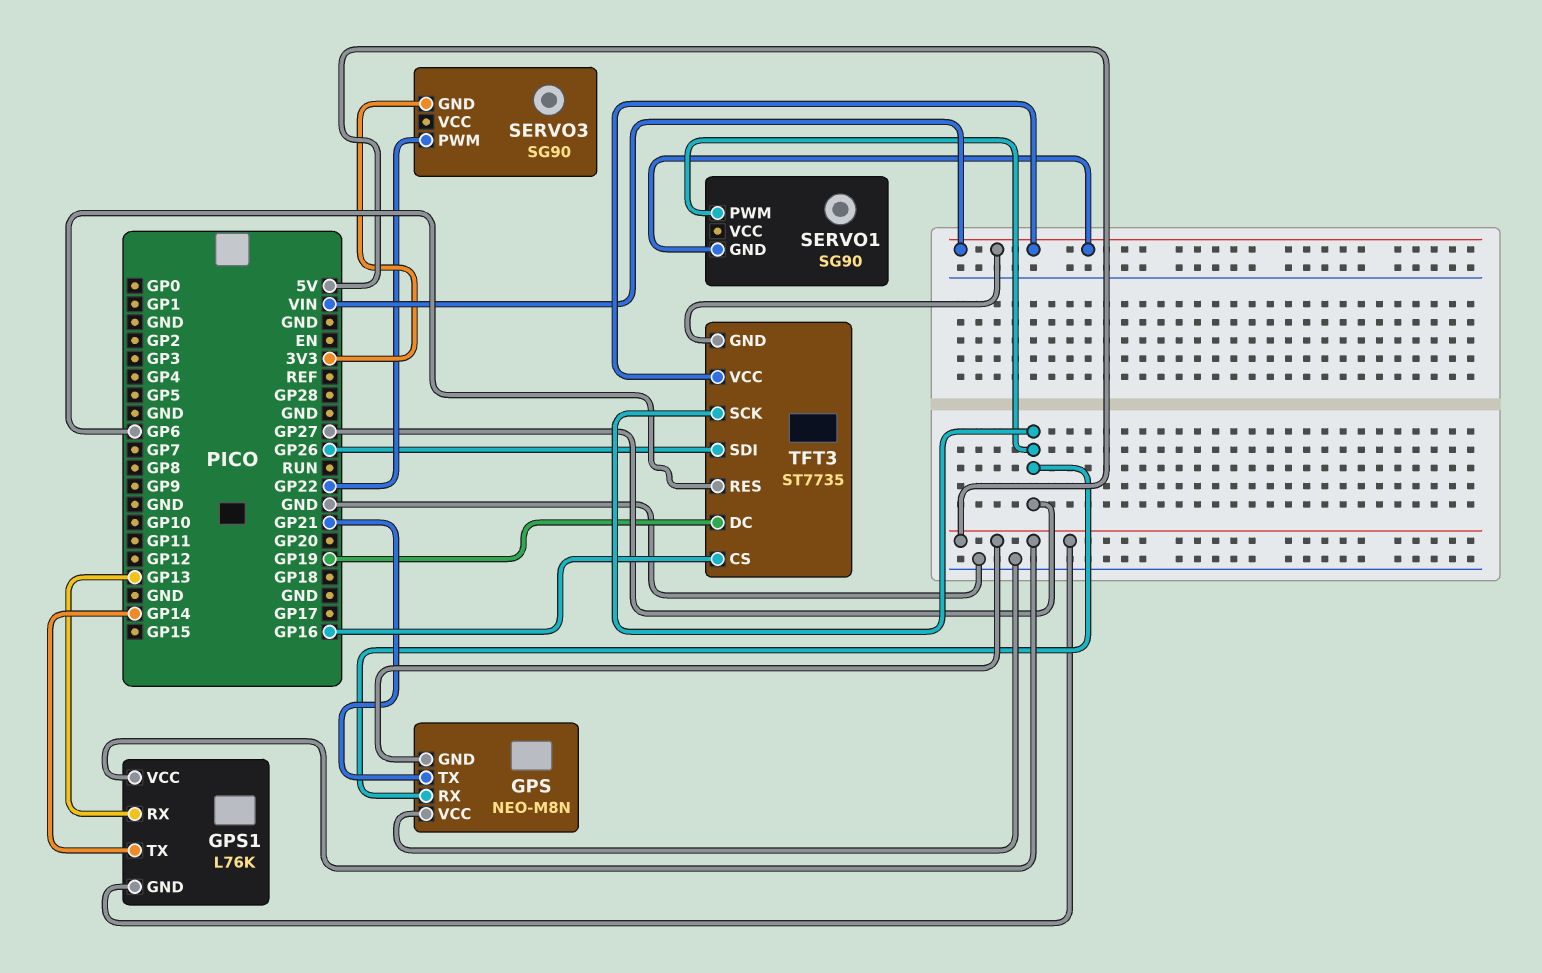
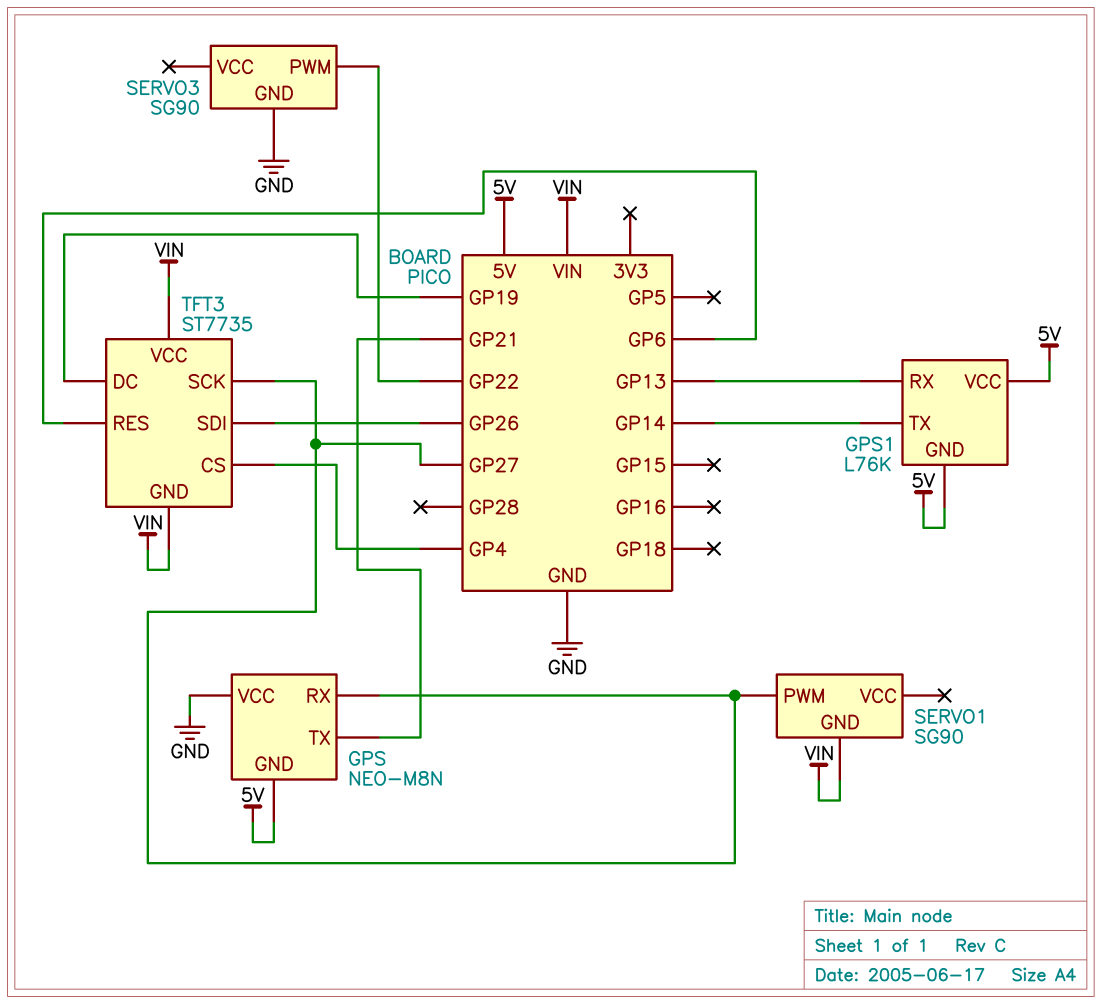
SERVO3 pin GND: 3V3 -> GND
TFT3 pin CS: GP16 -> GP4

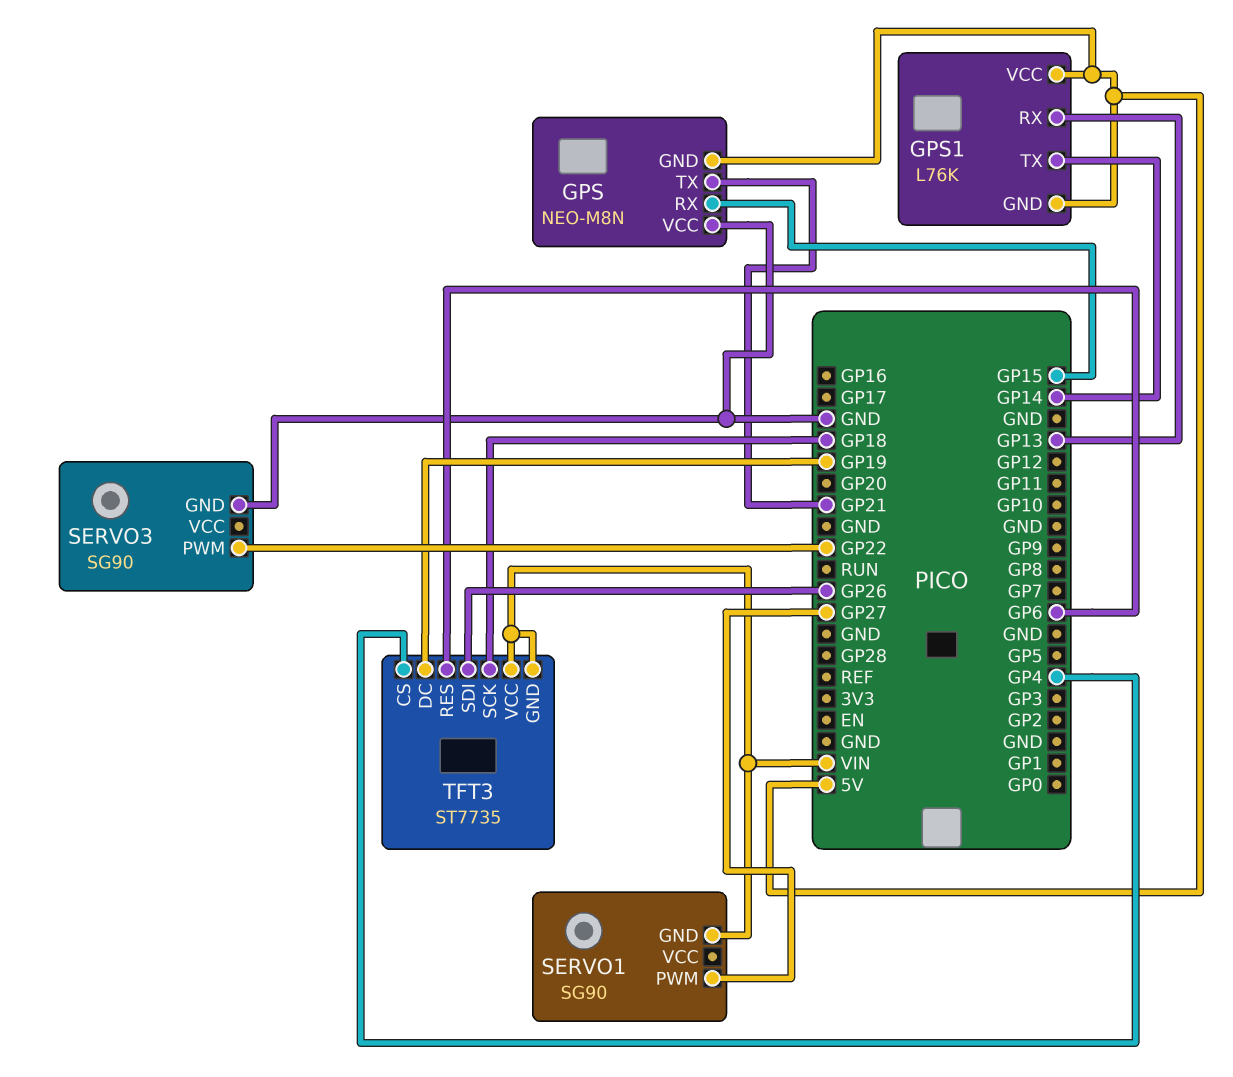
GPS pin RX: GP27 -> GP15
TFT3 pin SCK: GP27 -> GP18

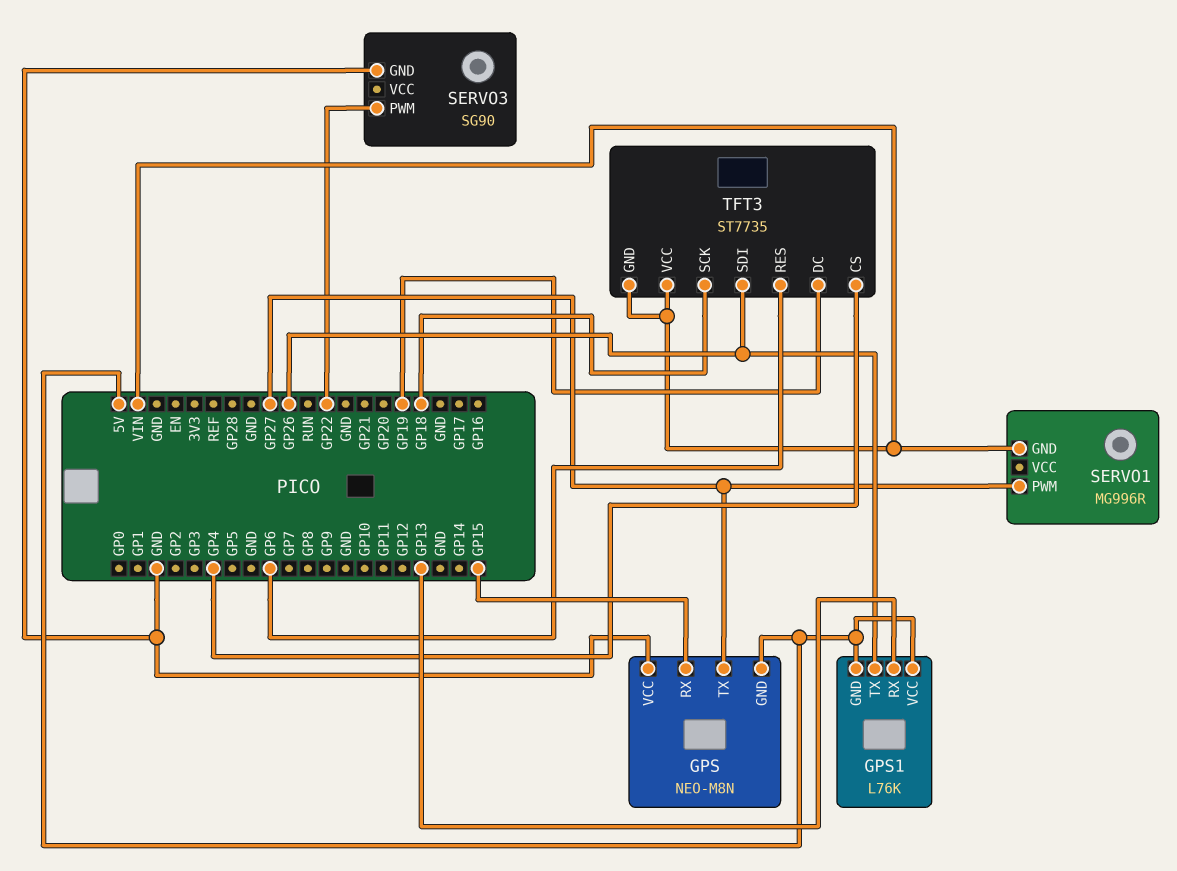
GPS pin TX: GP21 -> GP27
GPS1 pin TX: GP14 -> GP26
SERVO1: SG90 -> MG996R

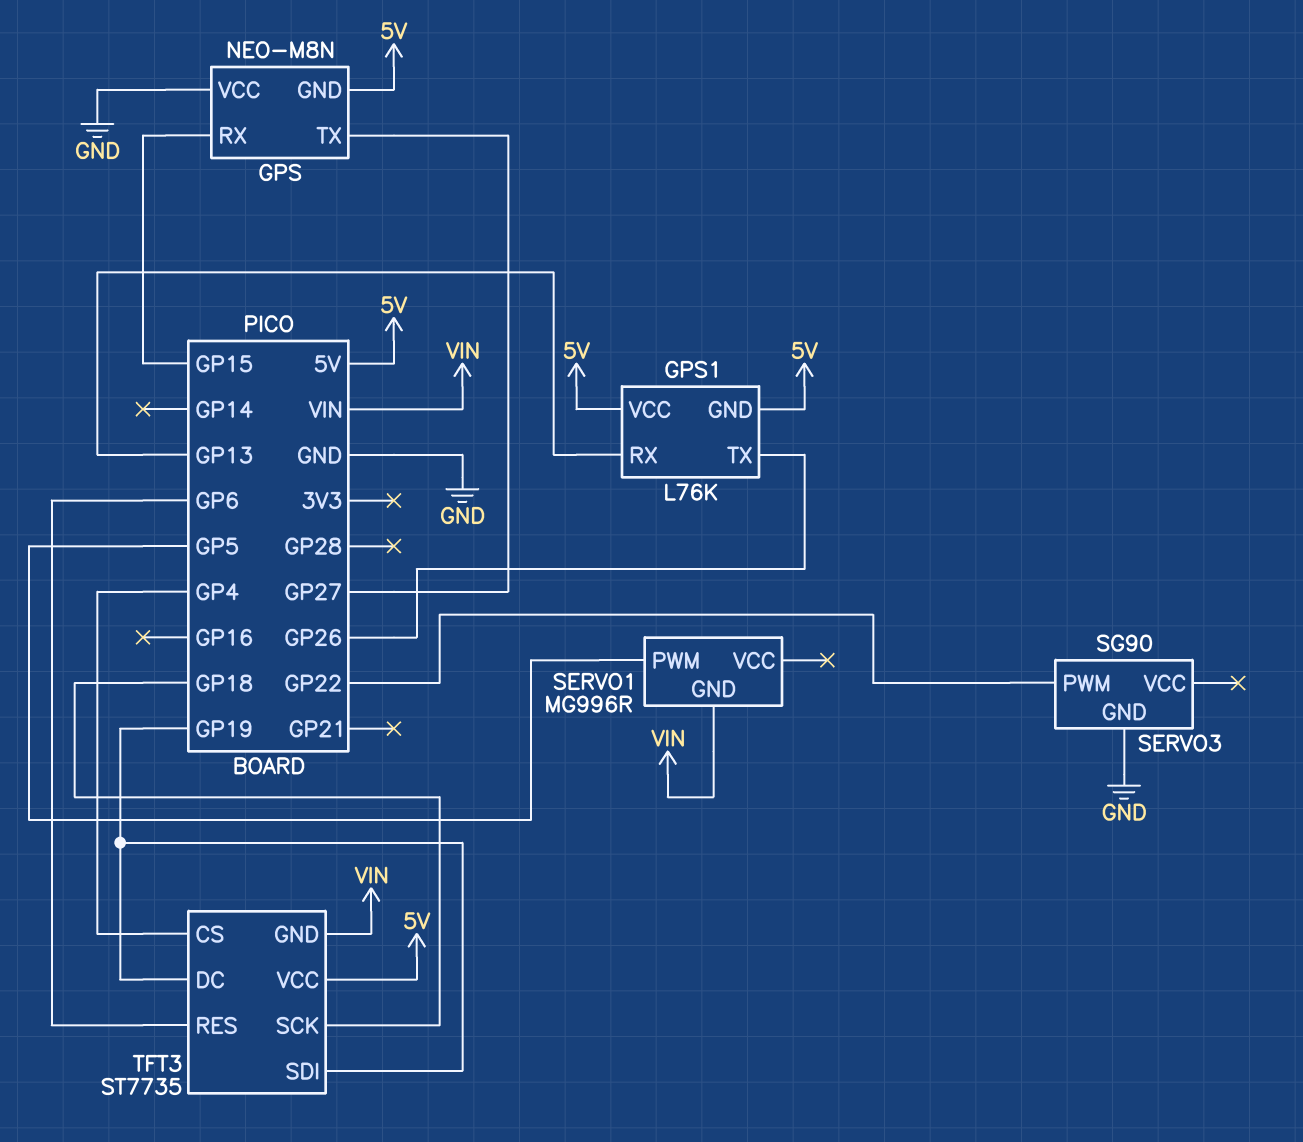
SERVO1 pin PWM: GP27 -> GP5
TFT3 pin SDI: GP26 -> GP19
TFT3 pin VCC: VIN -> 5V

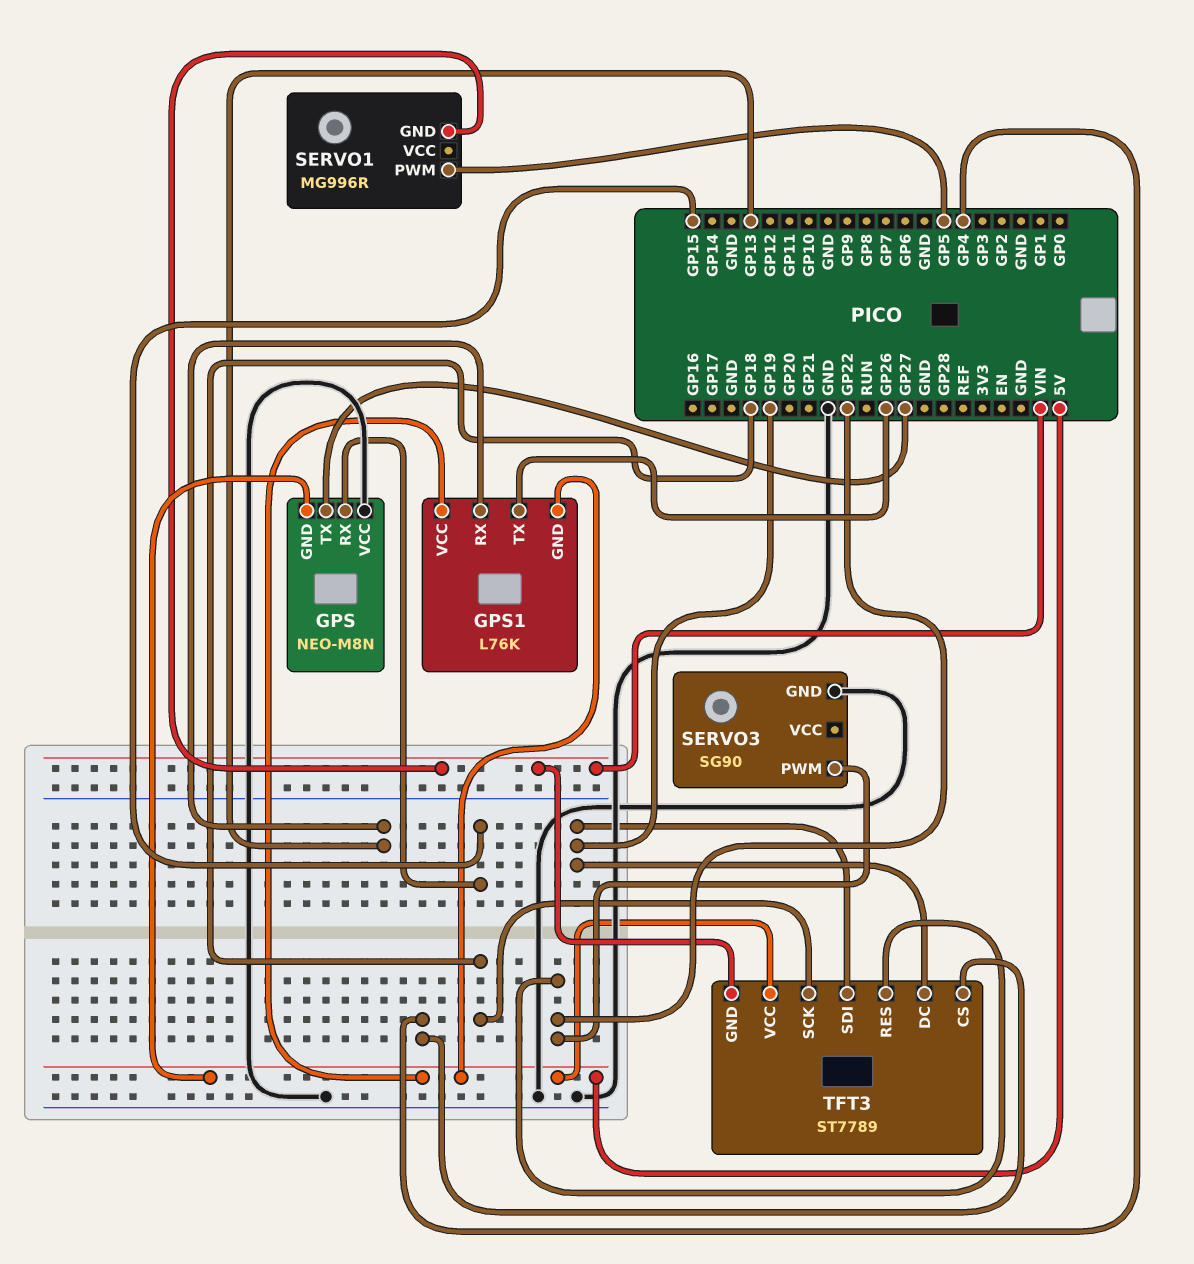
TFT3: ST7735 -> ST7789
TFT3 pin RES: GP6 -> GP22

